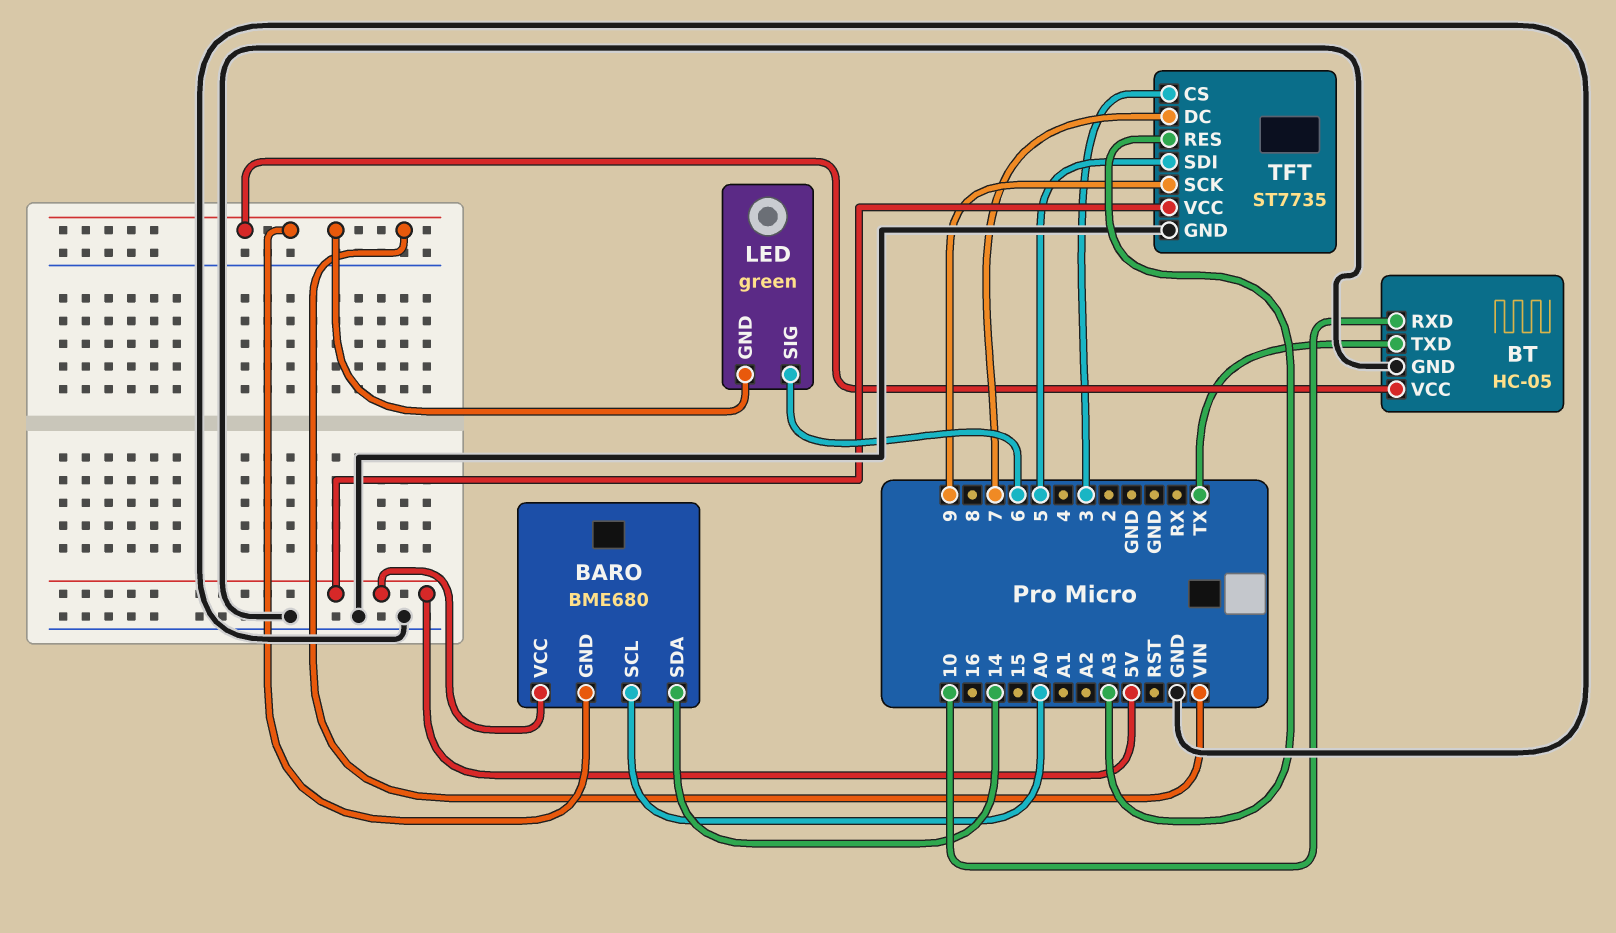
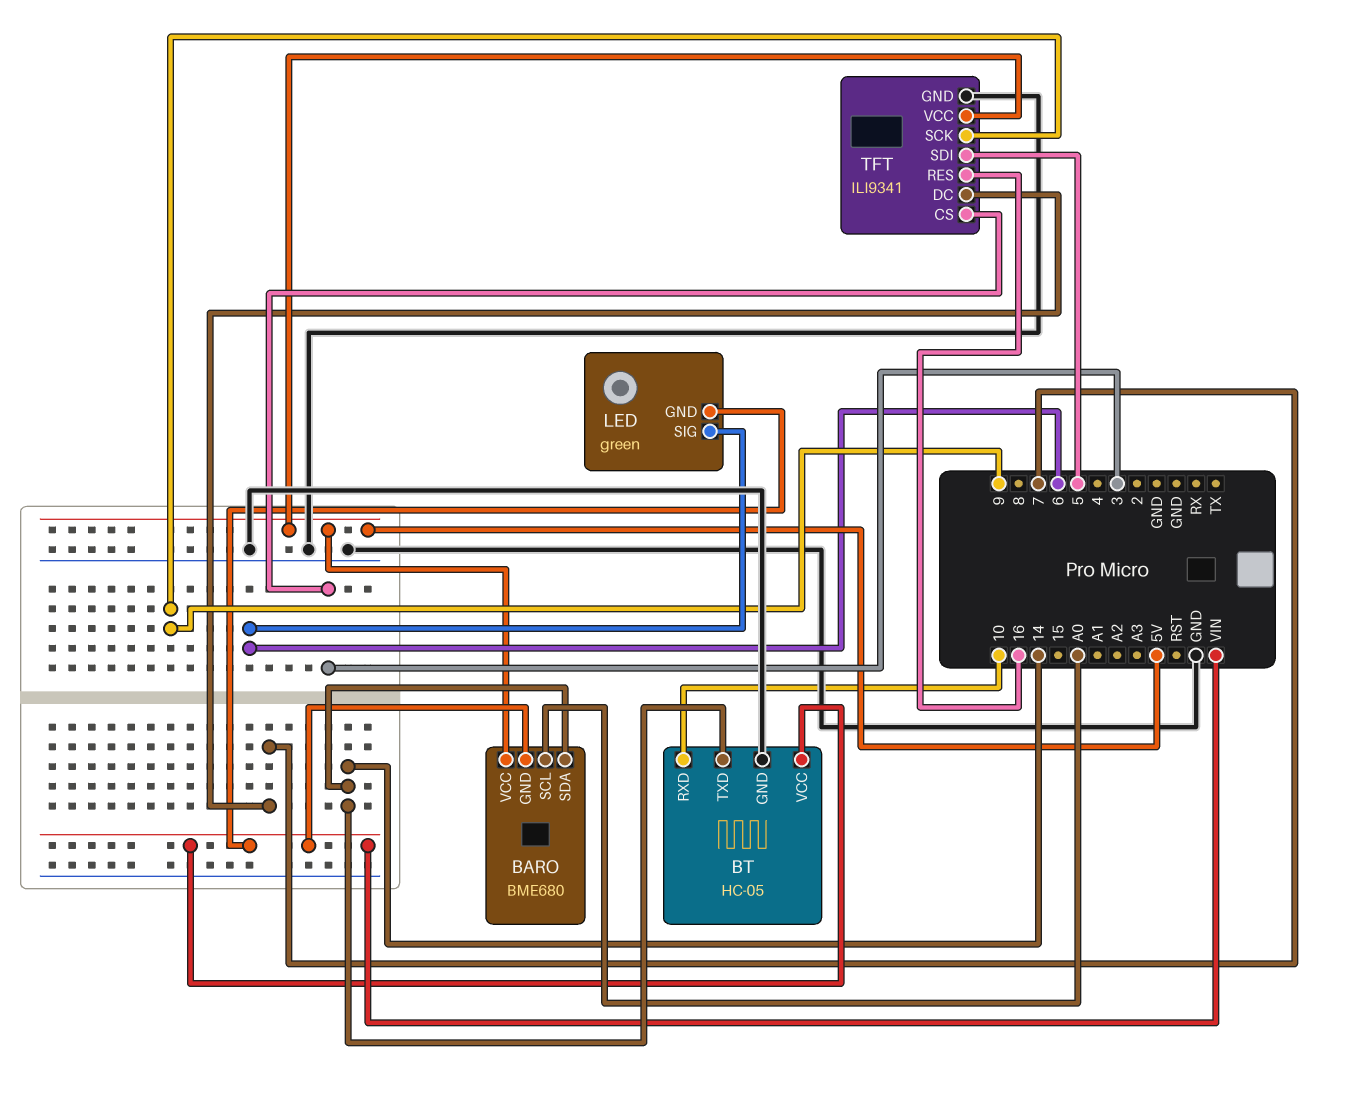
BT pin TXD: TX -> 14
TFT: ST7735 -> ILI9341
TFT pin RES: A3 -> 16

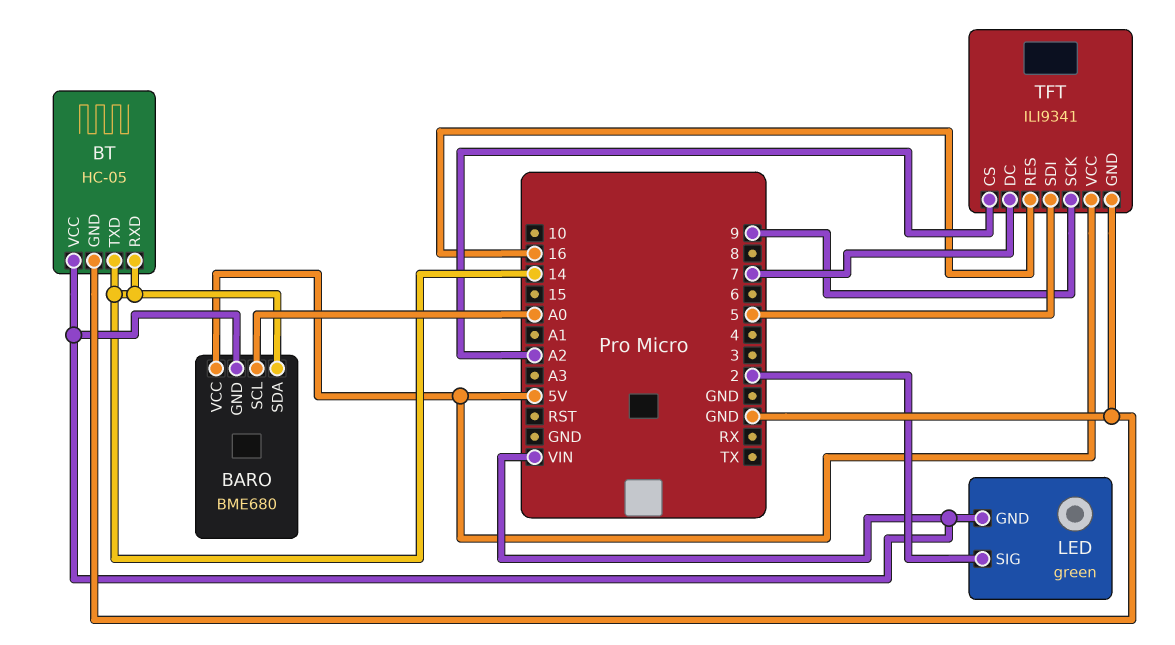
BT pin RXD: 10 -> 14
LED pin SIG: 6 -> 2
TFT pin CS: 3 -> A2

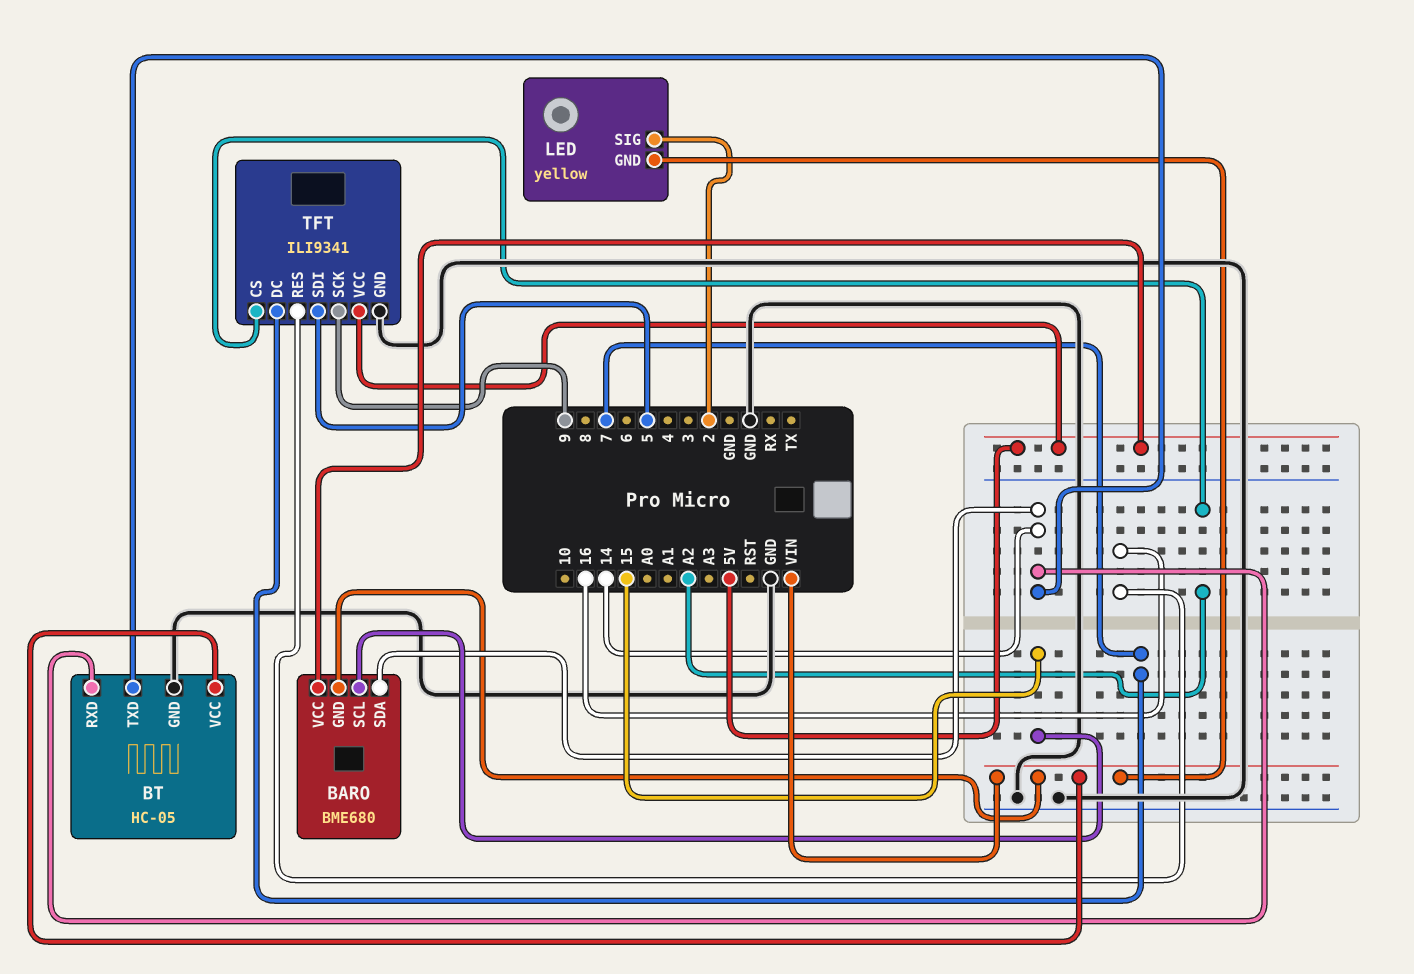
BARO pin SCL: A0 -> 15
LED: green -> yellow

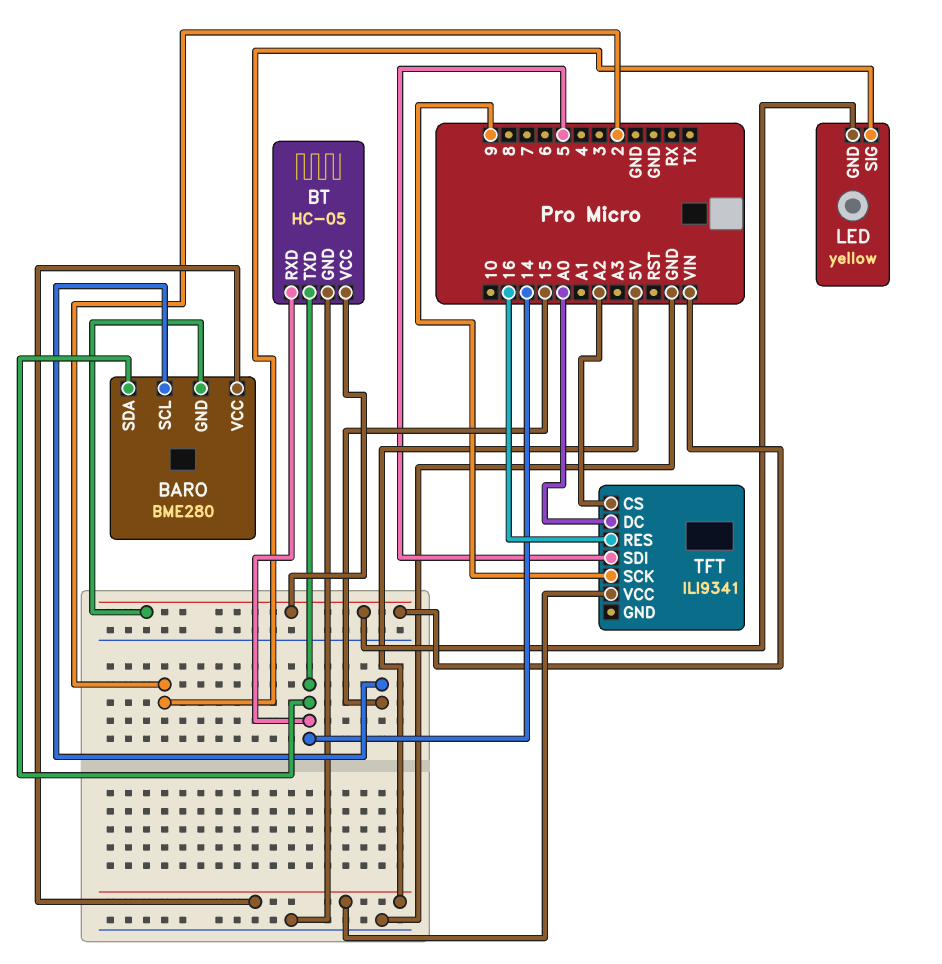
BARO: BME680 -> BME280
TFT pin DC: 7 -> A0
TFT pin GND: GND -> none

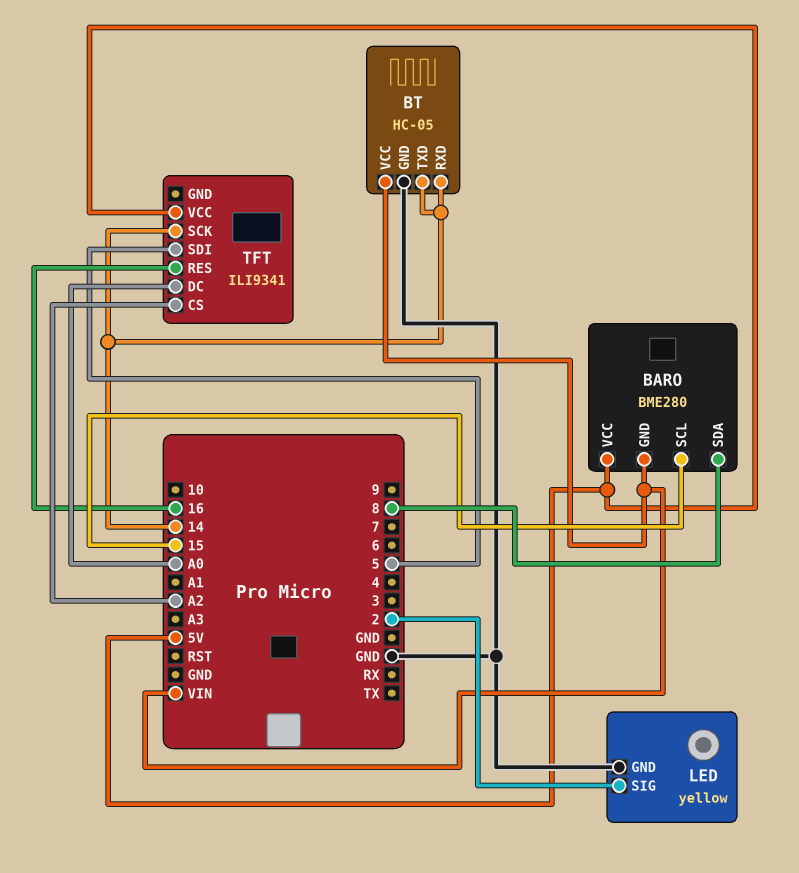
BARO pin SDA: 14 -> 8
LED pin GND: VIN -> GND
TFT pin SCK: 9 -> 14

